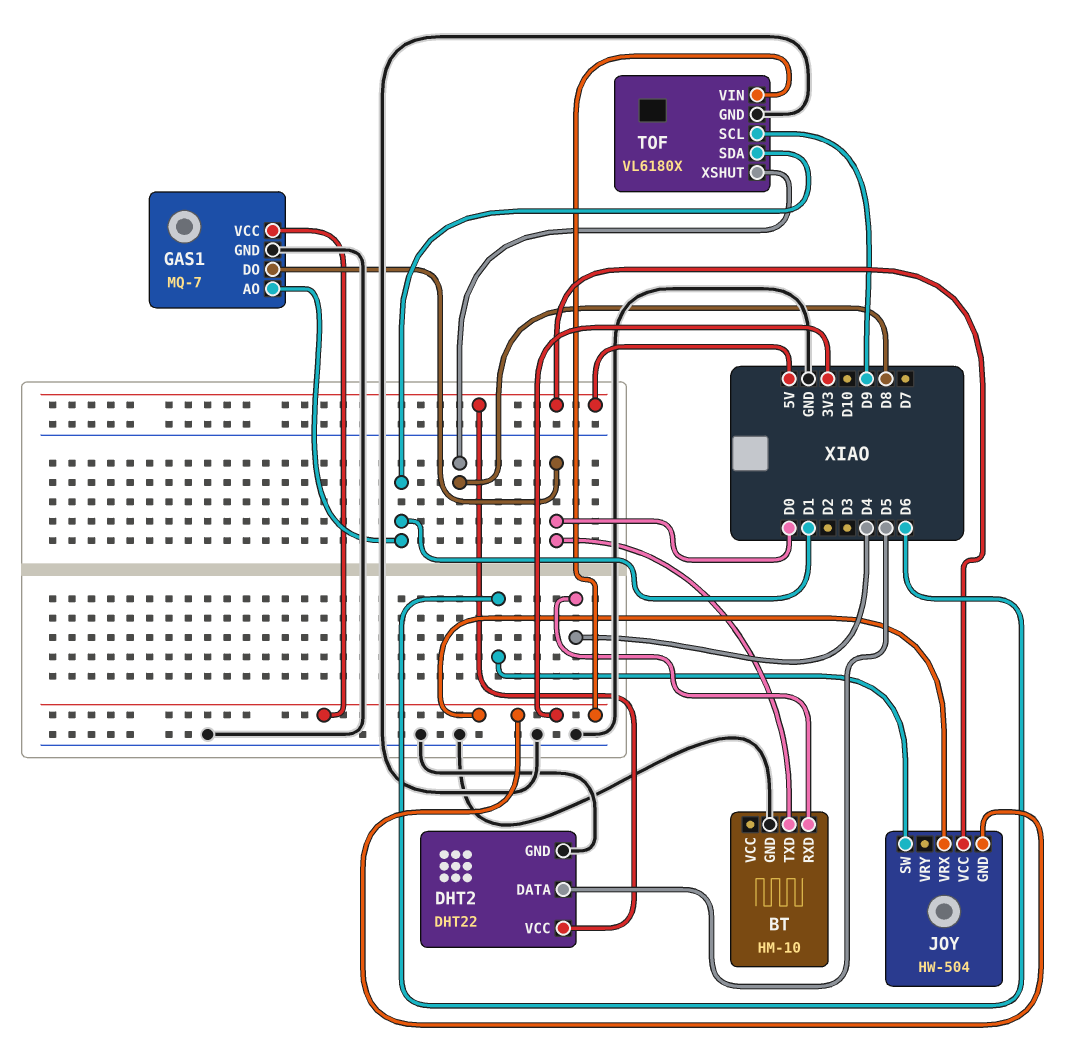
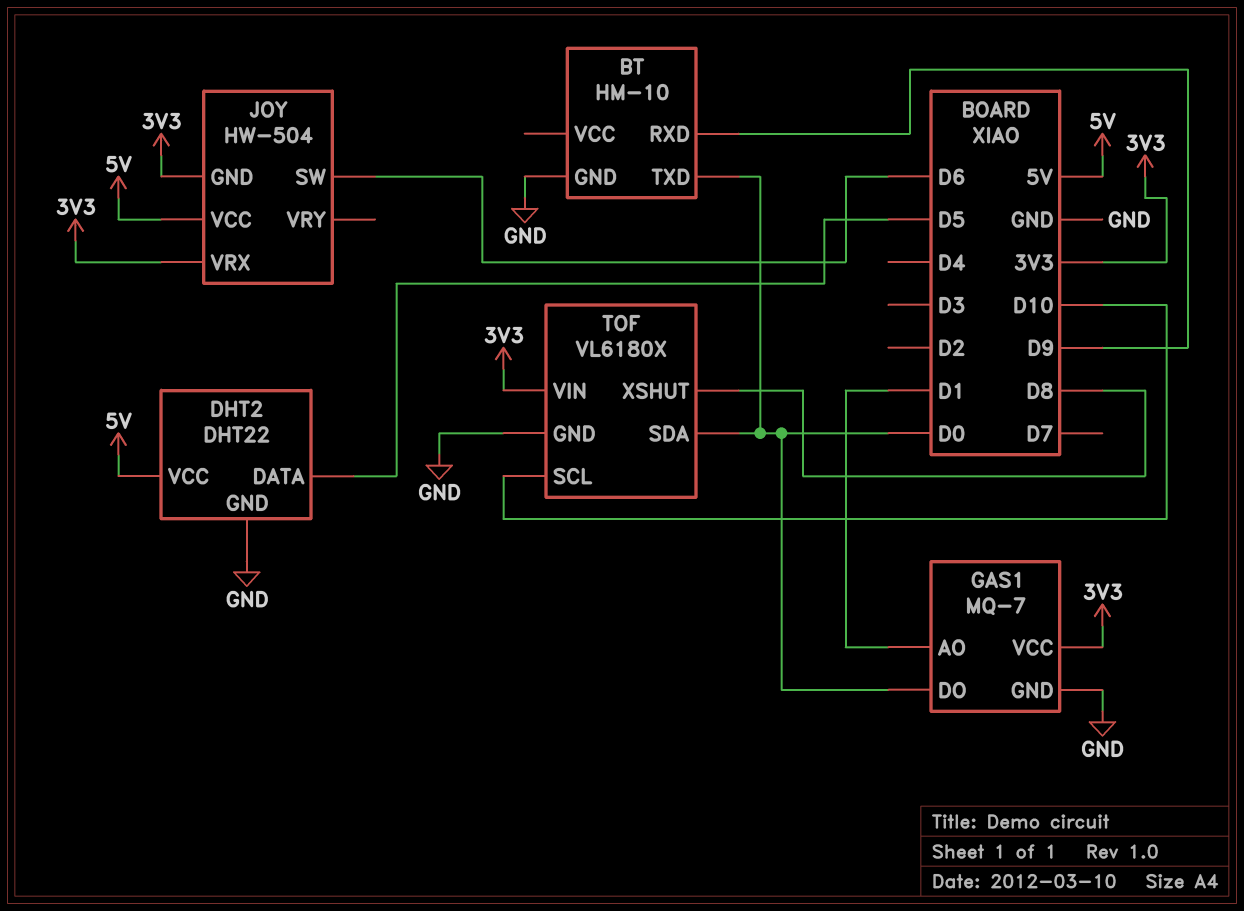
BT pin RXD: D4 -> D9
TOF pin SCL: D9 -> D10
TOF pin SDA: D1 -> D0

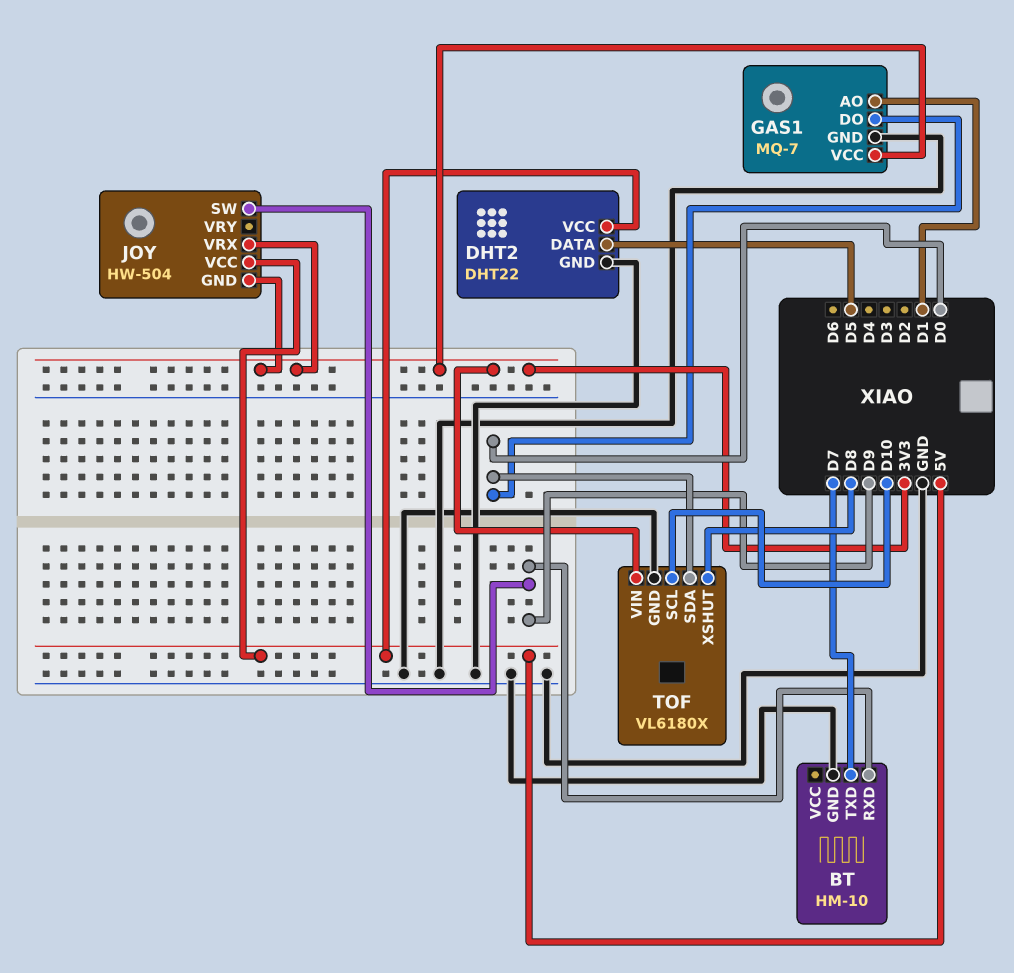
BT pin TXD: D0 -> D7
JOY pin SW: D6 -> D9

